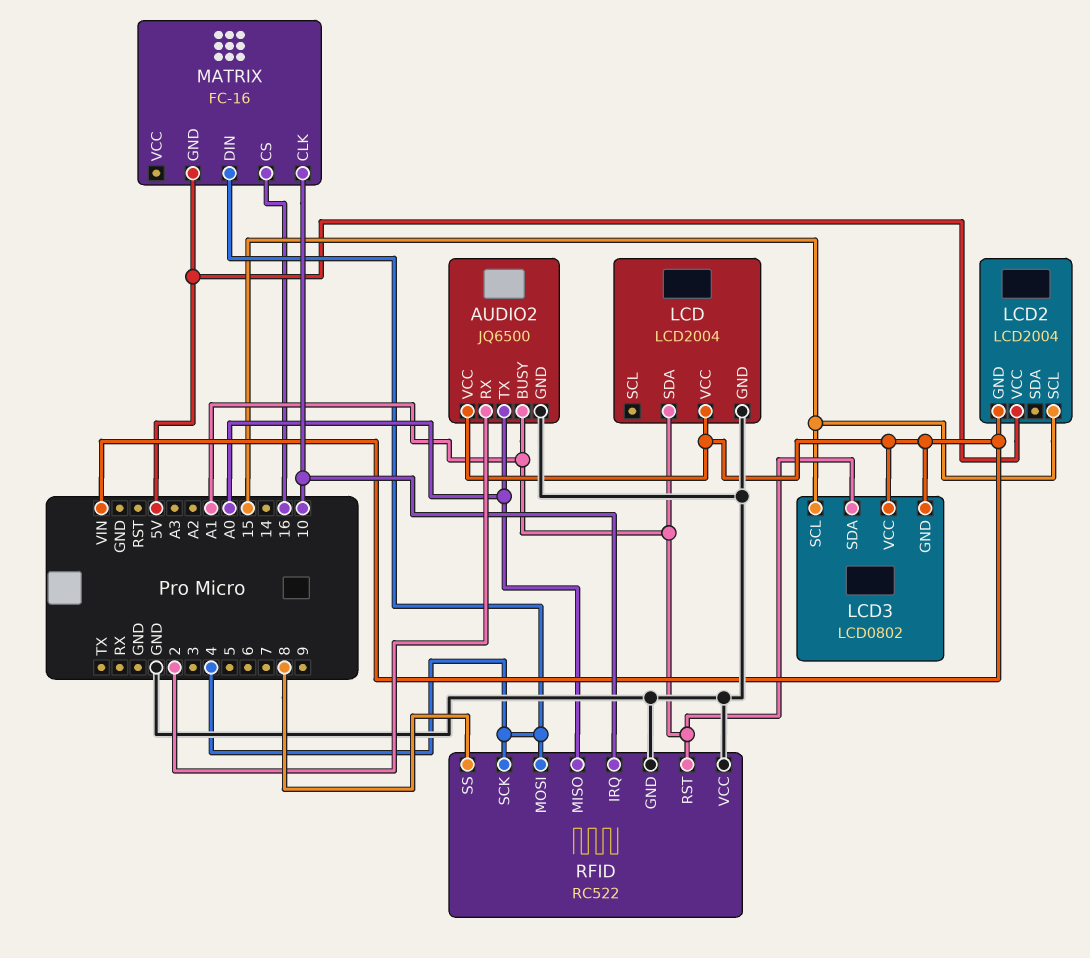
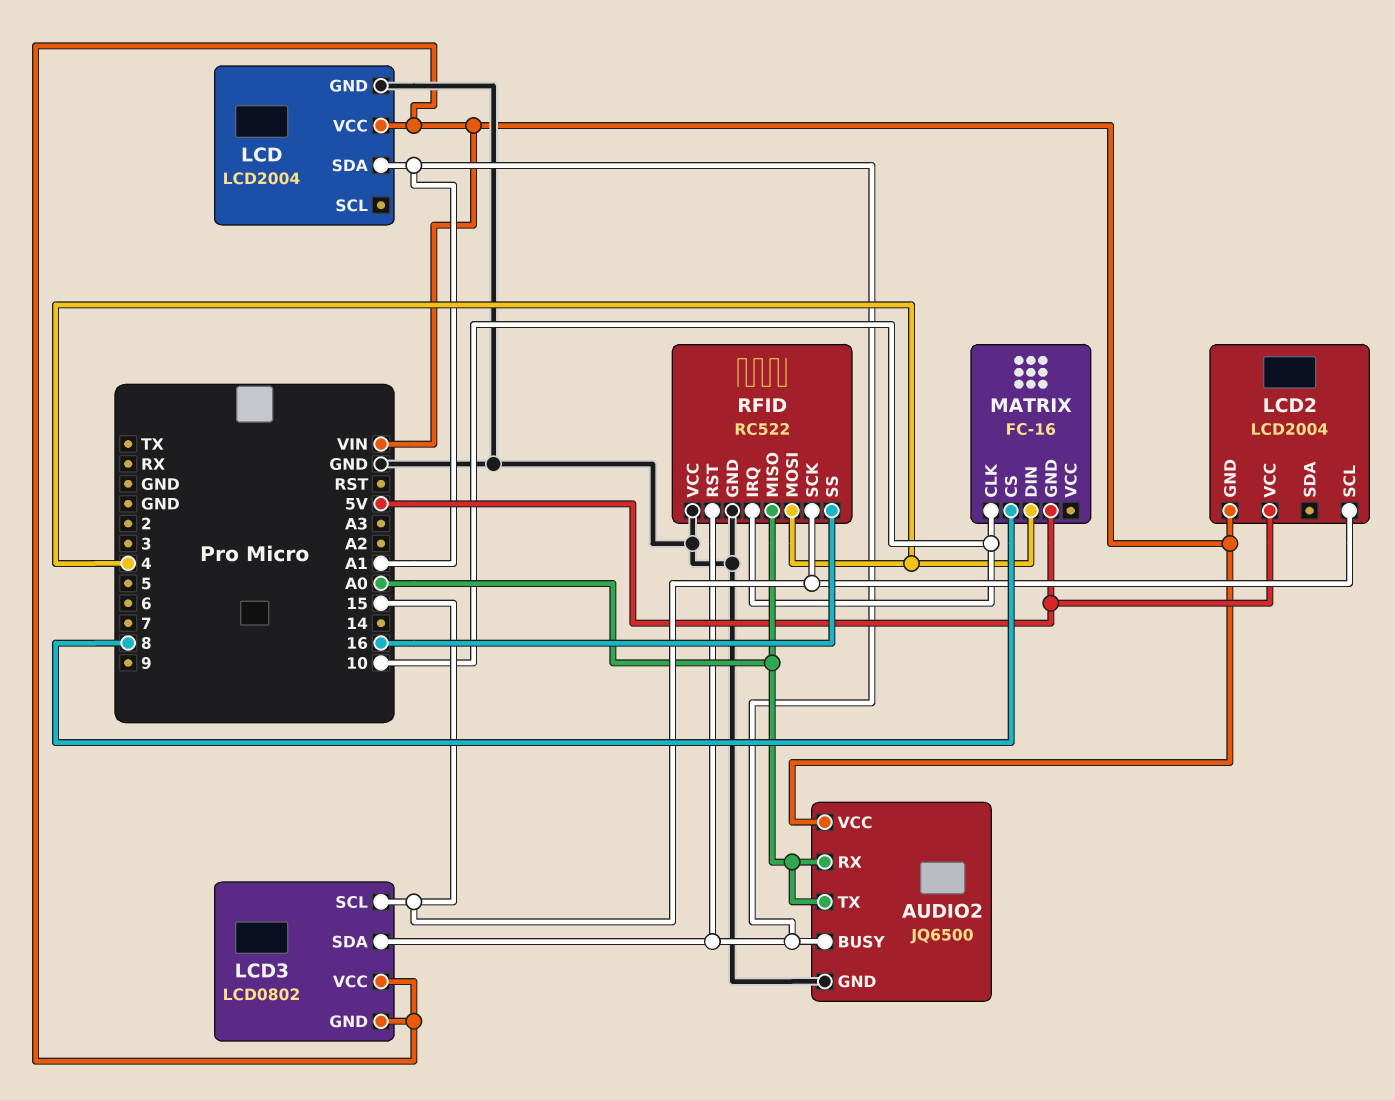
AUDIO2 pin RX: 2 -> A0
MATRIX pin CS: 16 -> 8
RFID pin SCK: 4 -> 15
RFID pin SS: 8 -> 16

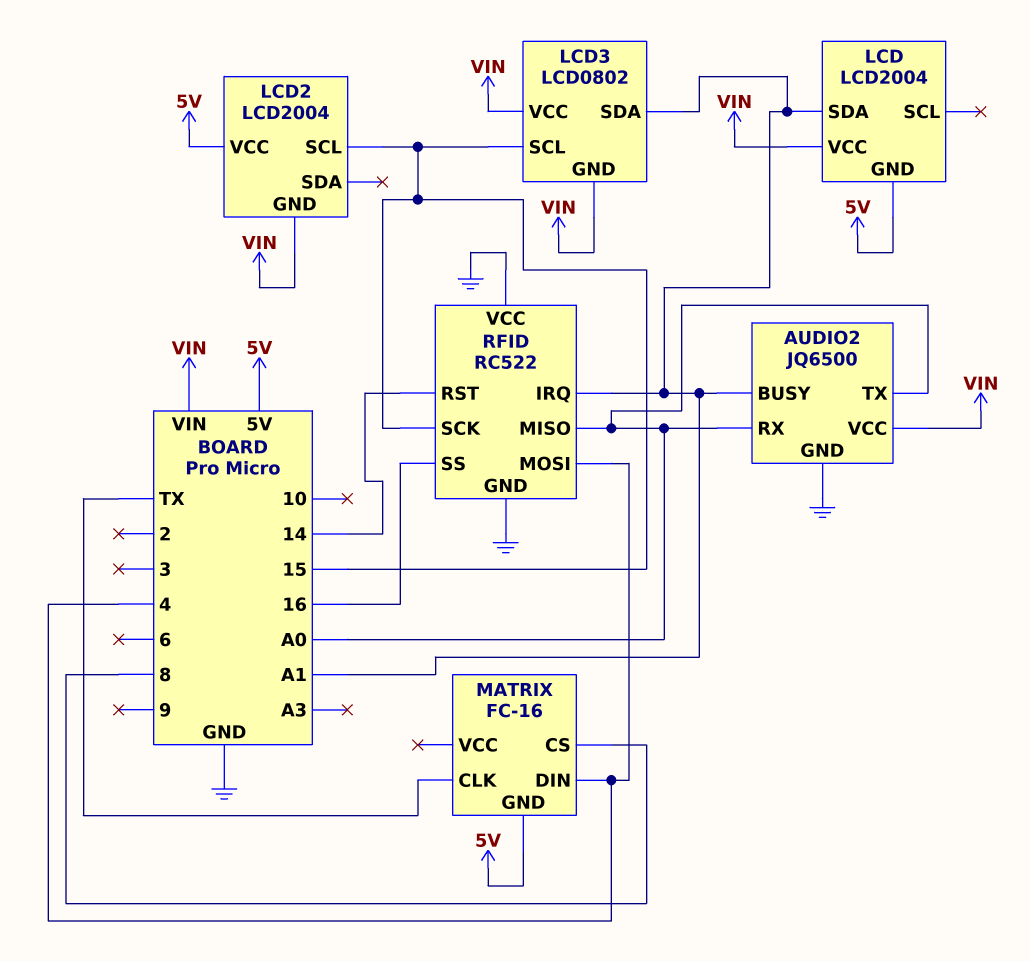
LCD pin GND: GND -> 5V
MATRIX pin CLK: 10 -> TX
RFID pin IRQ: 10 -> A1
RFID pin RST: A1 -> 14

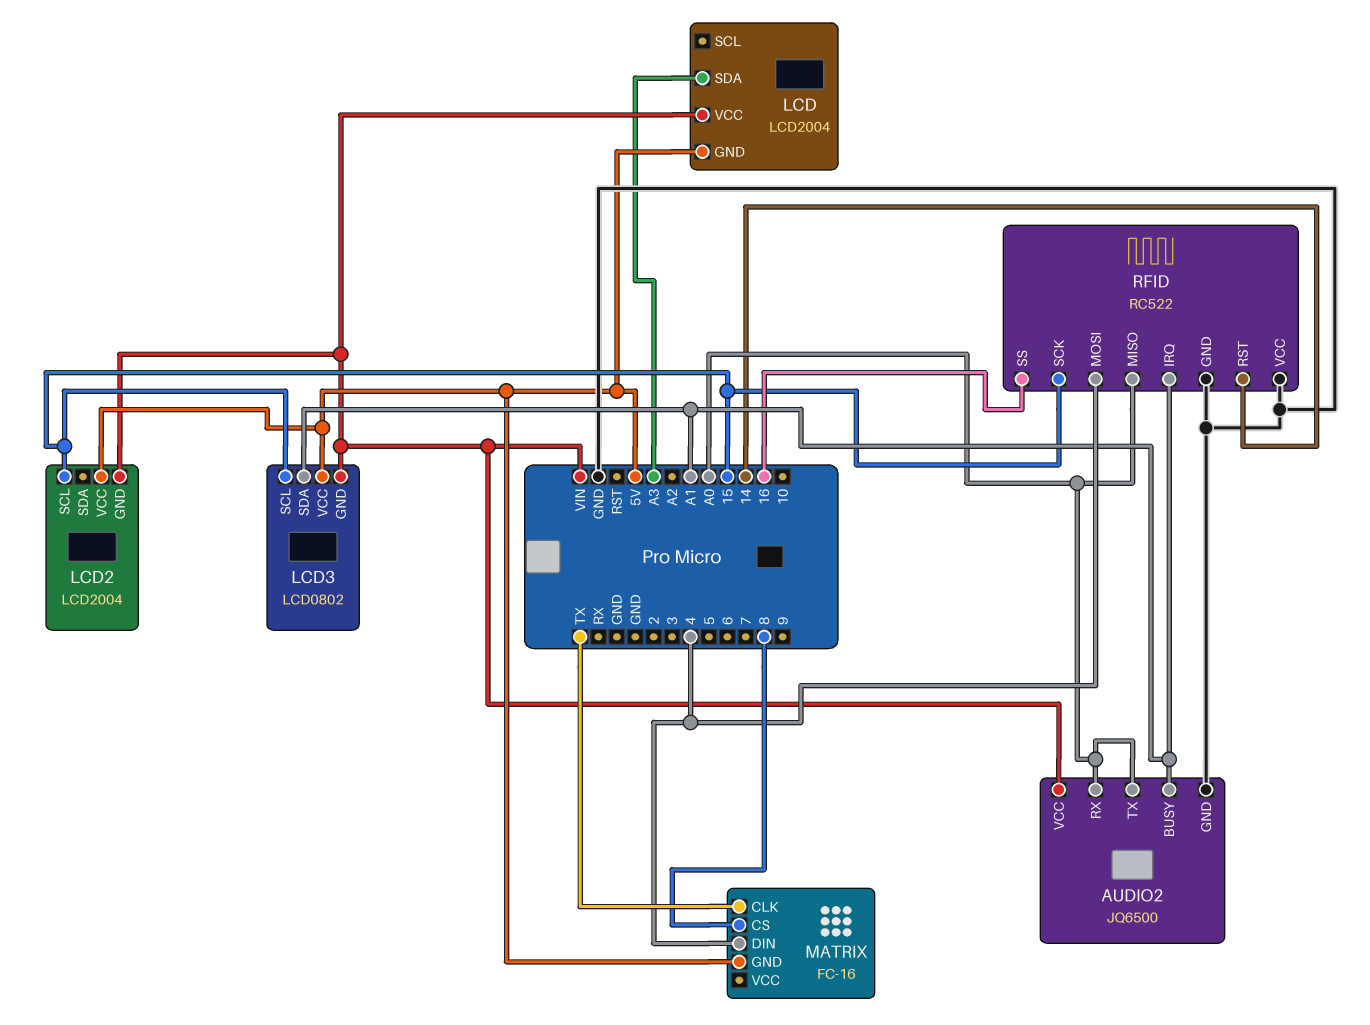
LCD pin SDA: A1 -> A3
LCD3 pin VCC: VIN -> 5V

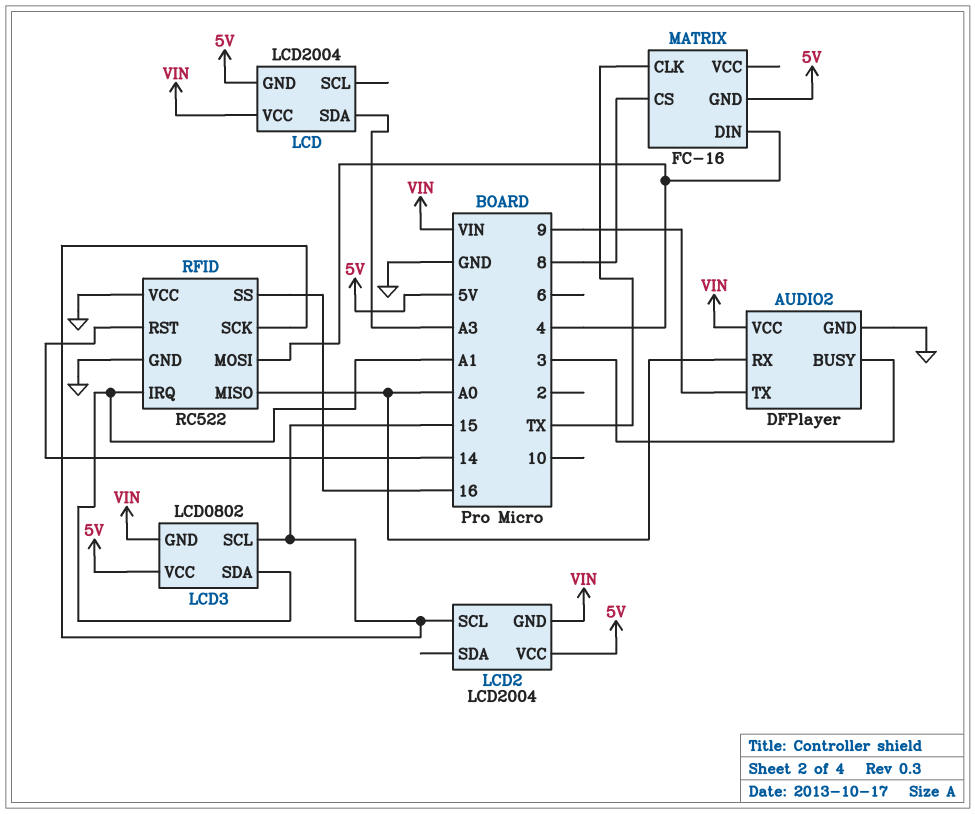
AUDIO2: JQ6500 -> DFPlayer
AUDIO2 pin BUSY: A1 -> 3
AUDIO2 pin TX: A0 -> 9

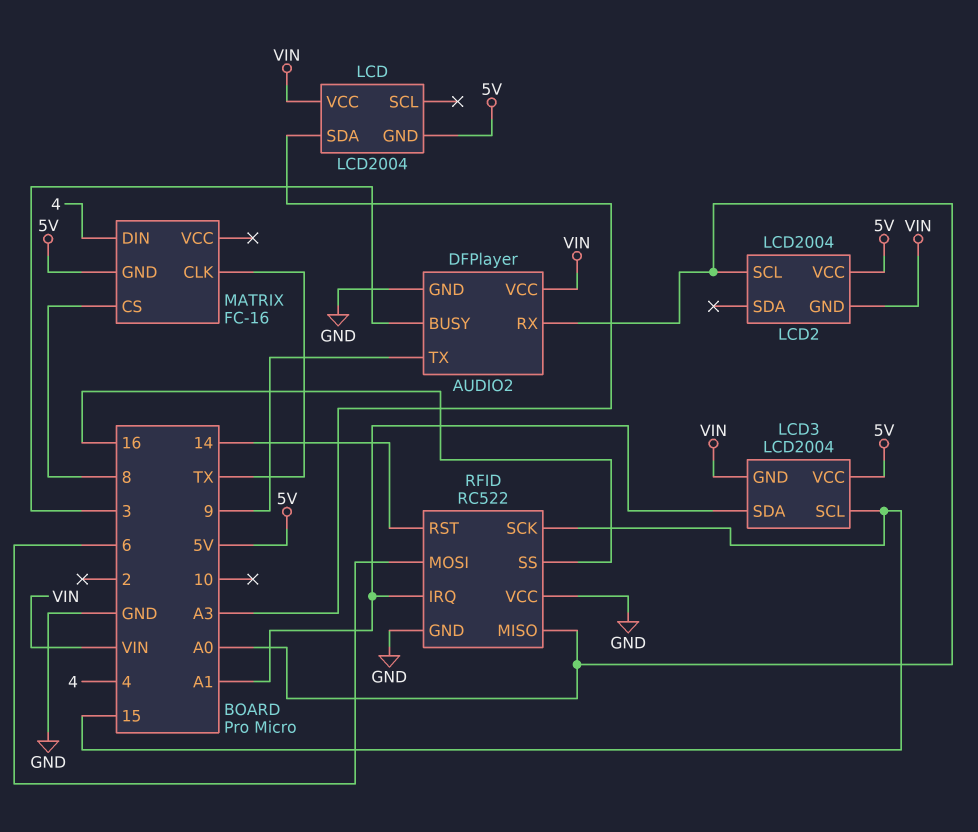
LCD2 pin SCL: 15 -> A0
LCD3: LCD0802 -> LCD2004
RFID pin MOSI: 4 -> 6

